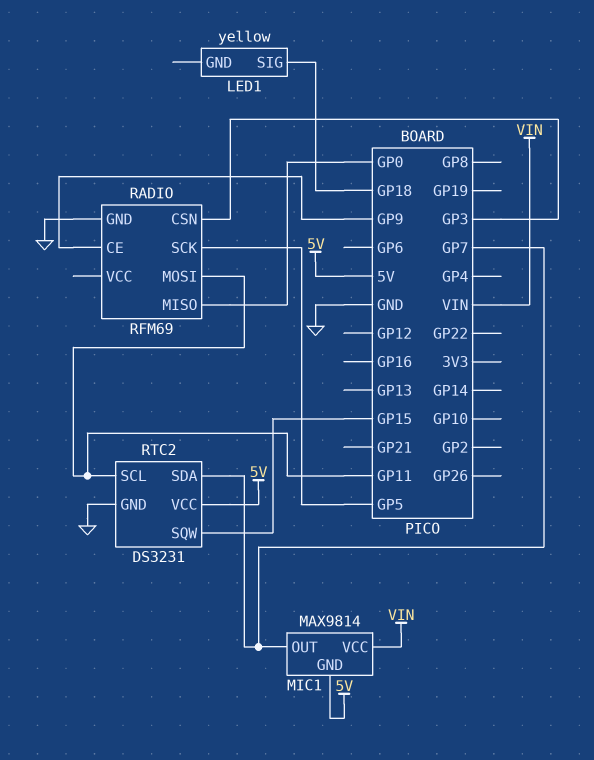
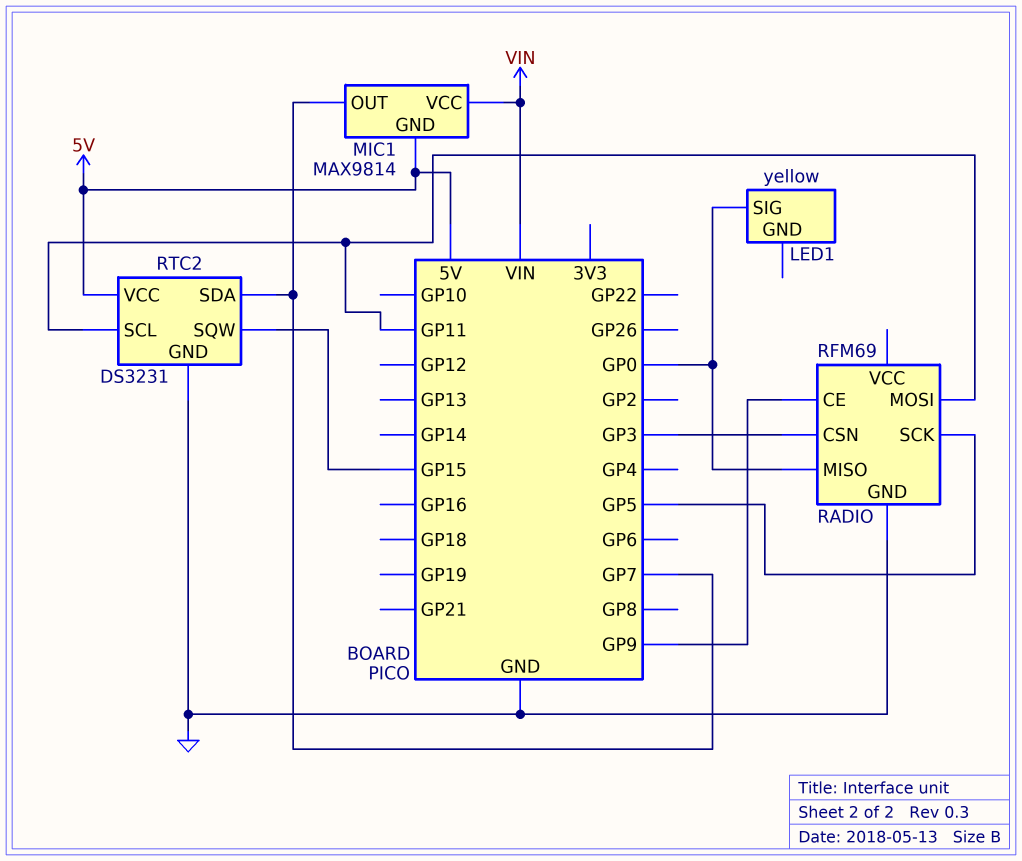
LED1 pin SIG: GP18 -> GP0

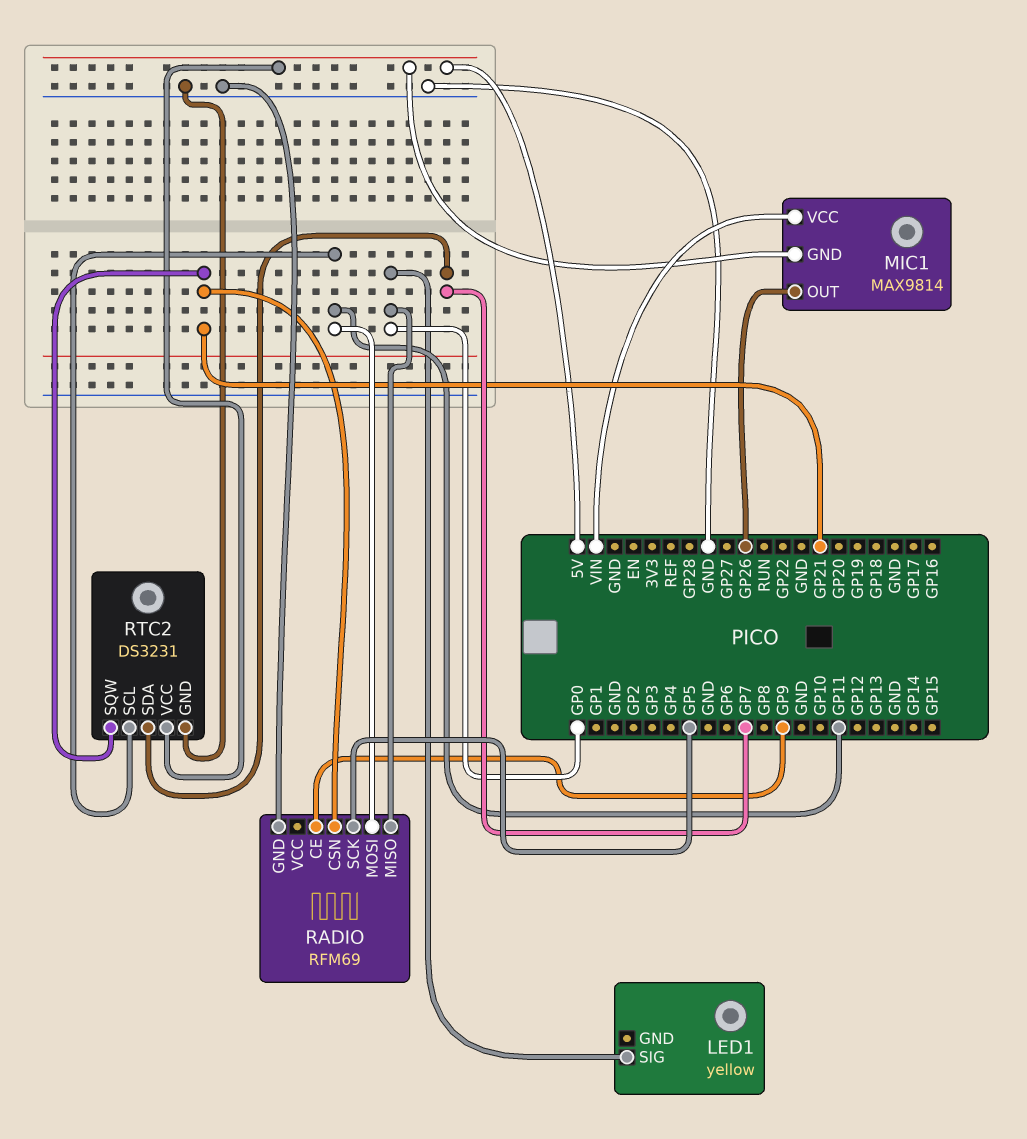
MIC1 pin OUT: GP7 -> GP26
RADIO pin CSN: GP3 -> GP21
RTC2 pin SQW: GP15 -> GP21

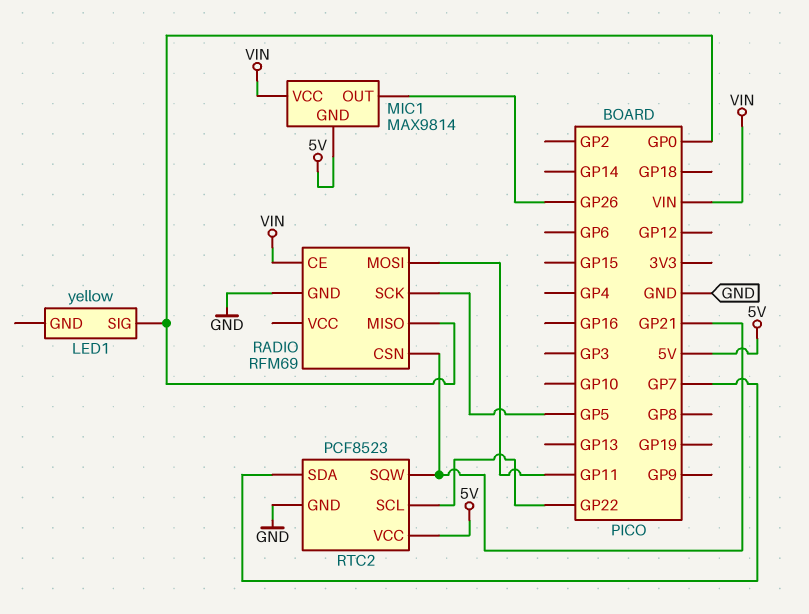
RADIO pin CE: GP9 -> VIN
RTC2: DS3231 -> PCF8523
RTC2 pin SCL: GP11 -> GP22

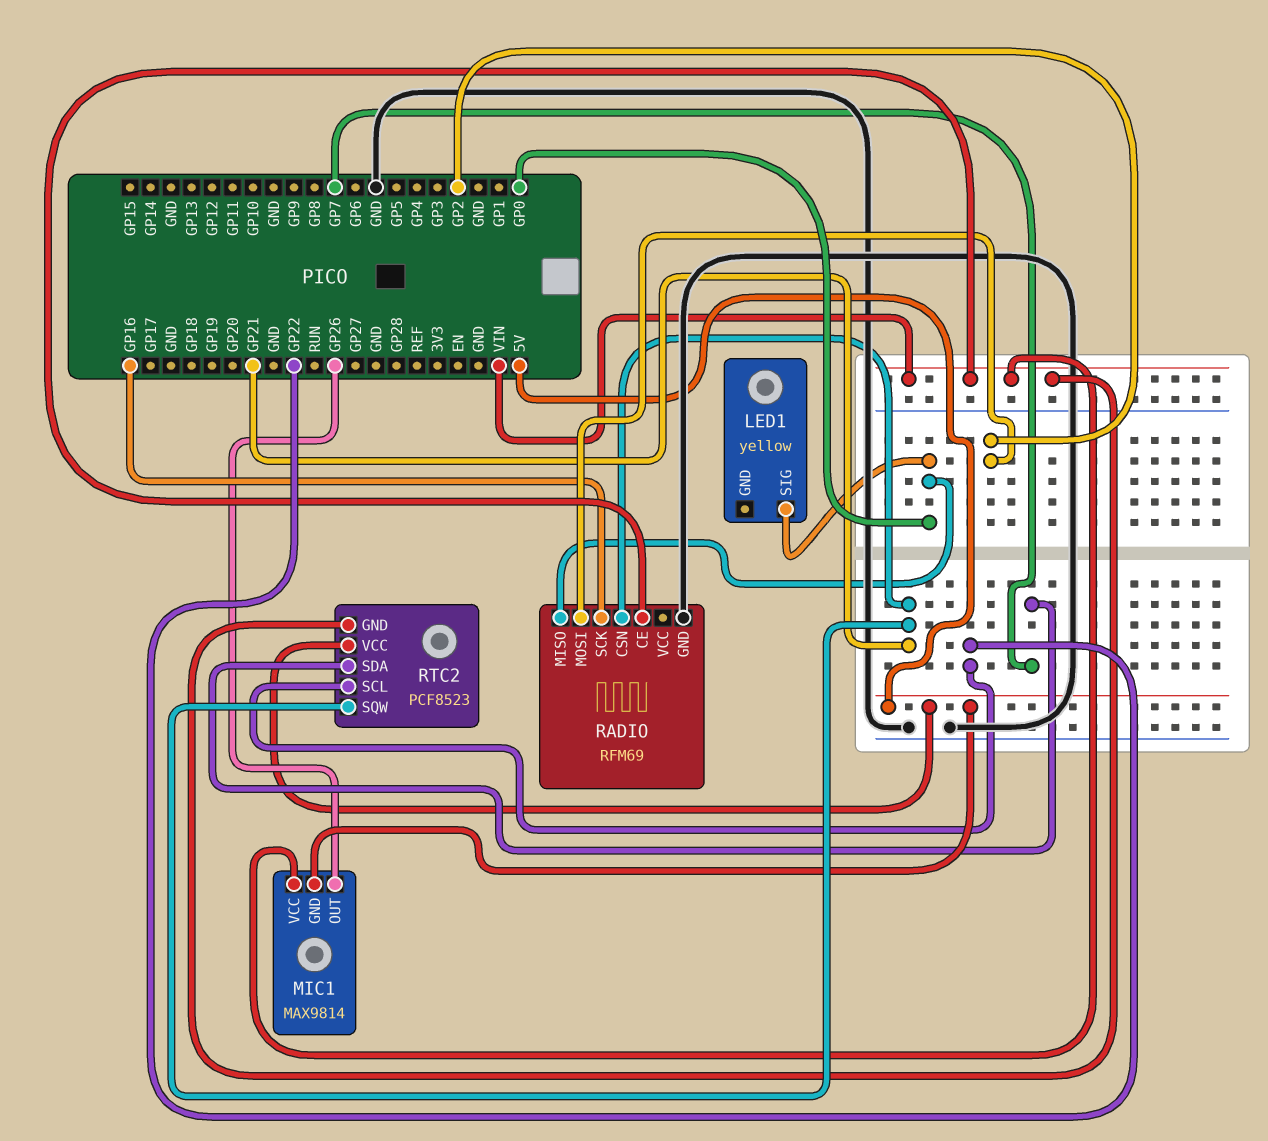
RADIO pin MOSI: GP11 -> GP2
RADIO pin SCK: GP5 -> GP16
RTC2 pin GND: GND -> VIN

